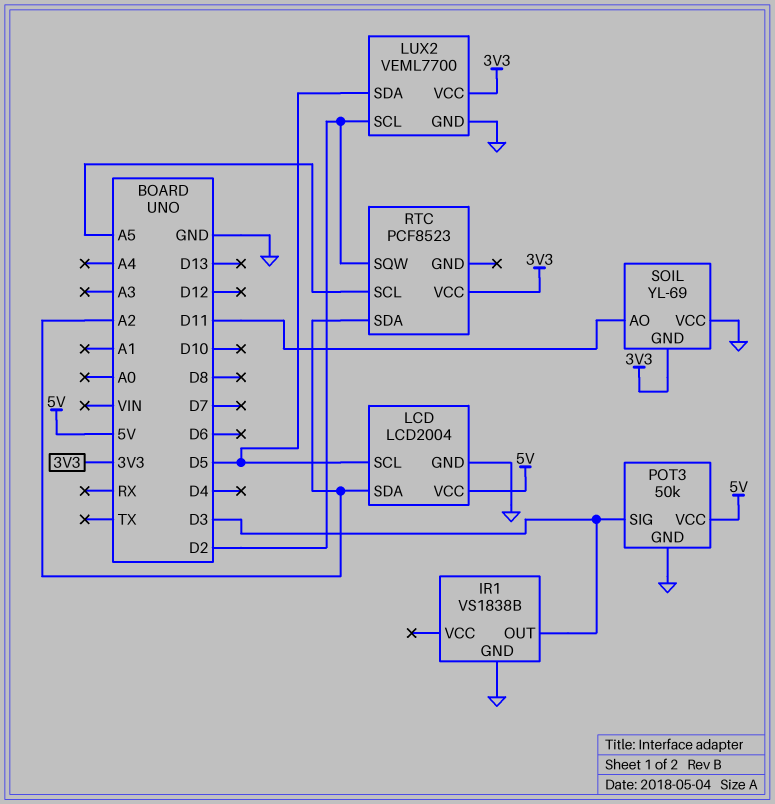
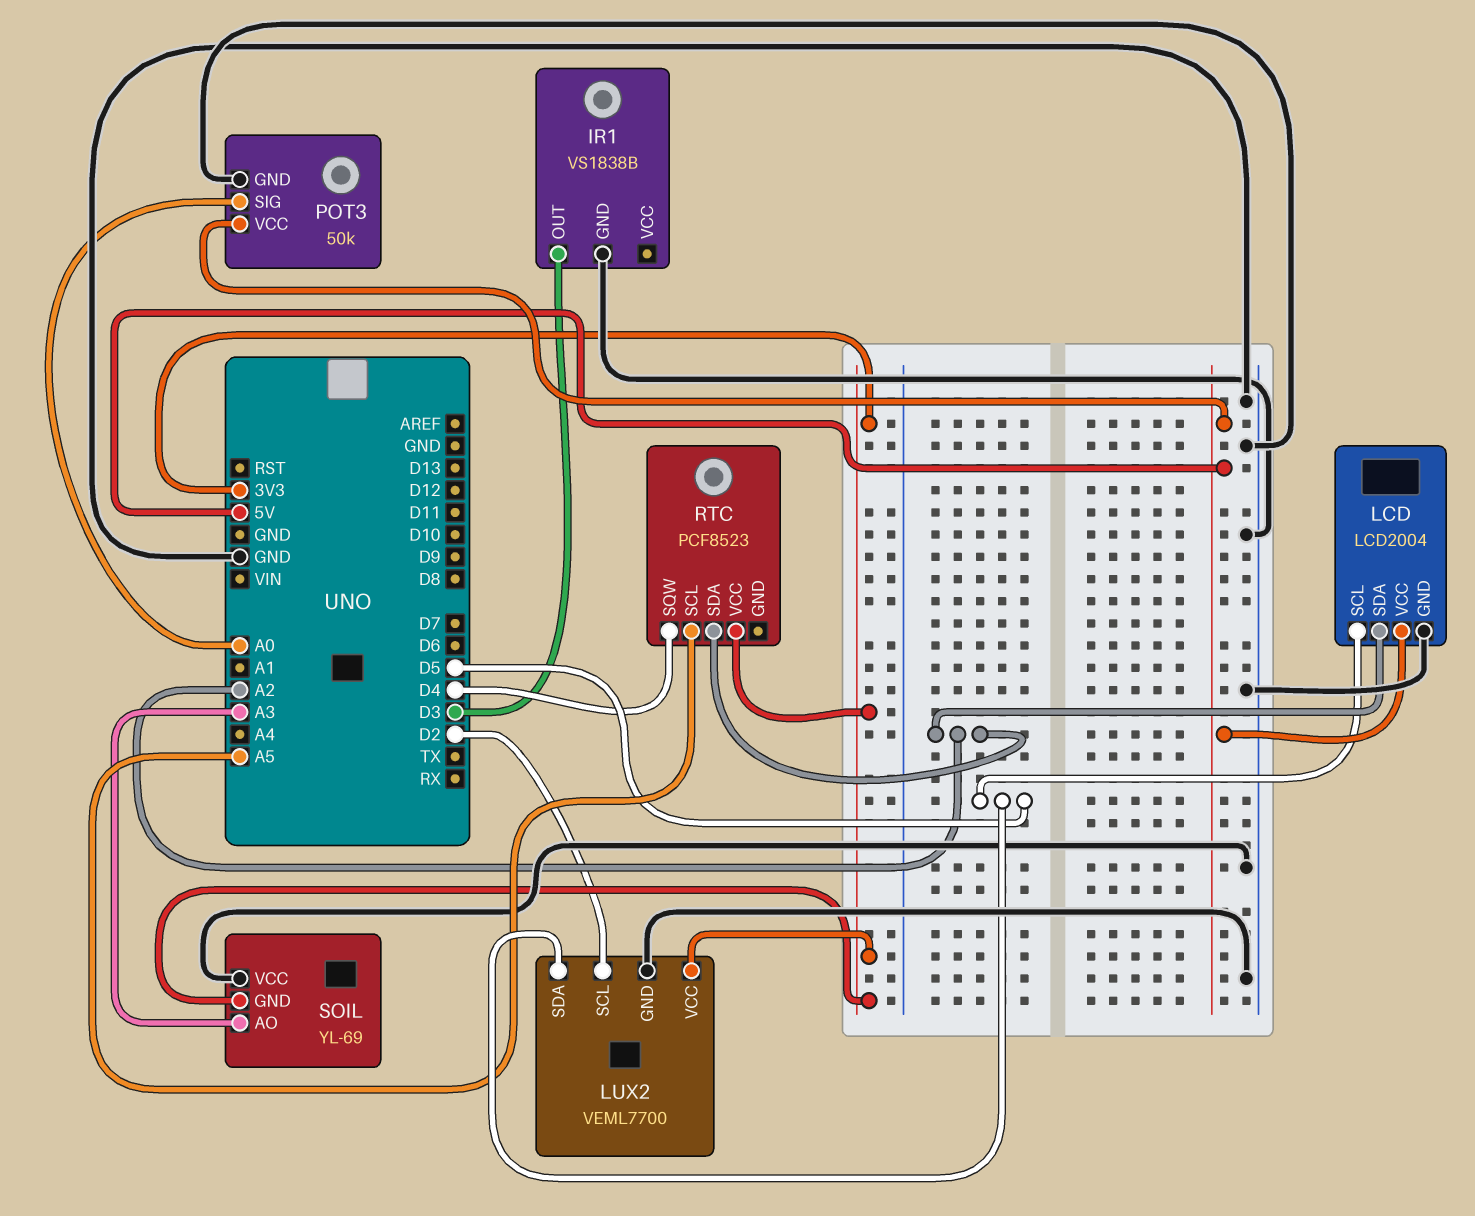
POT3 pin SIG: D3 -> A0
RTC pin SQW: D2 -> D4
SOIL pin AO: D11 -> A3

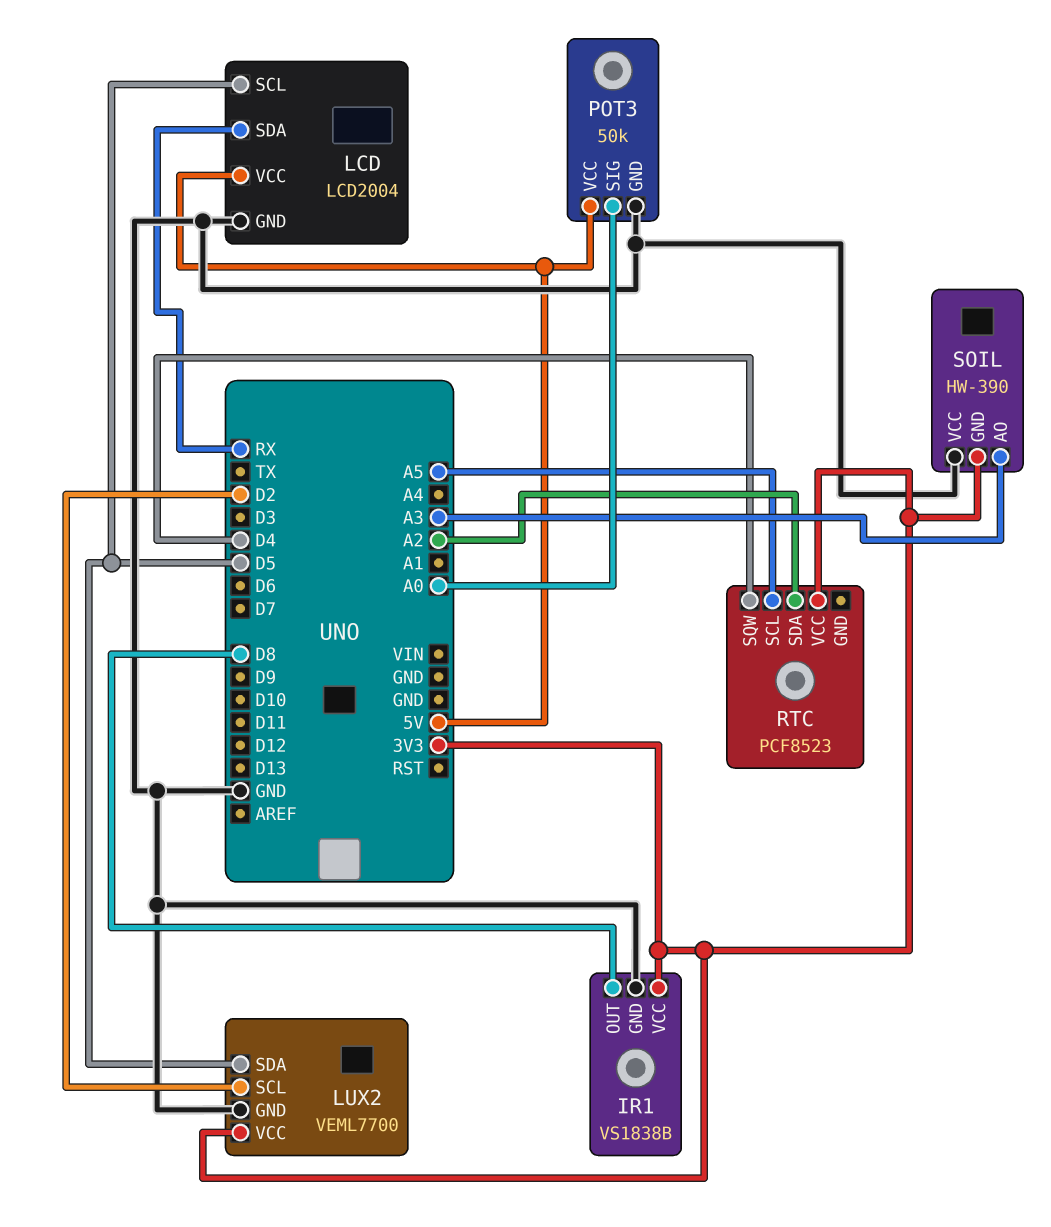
IR1 pin OUT: D3 -> D8
IR1 pin VCC: none -> 3V3
LCD pin SDA: A2 -> RX
SOIL: YL-69 -> HW-390

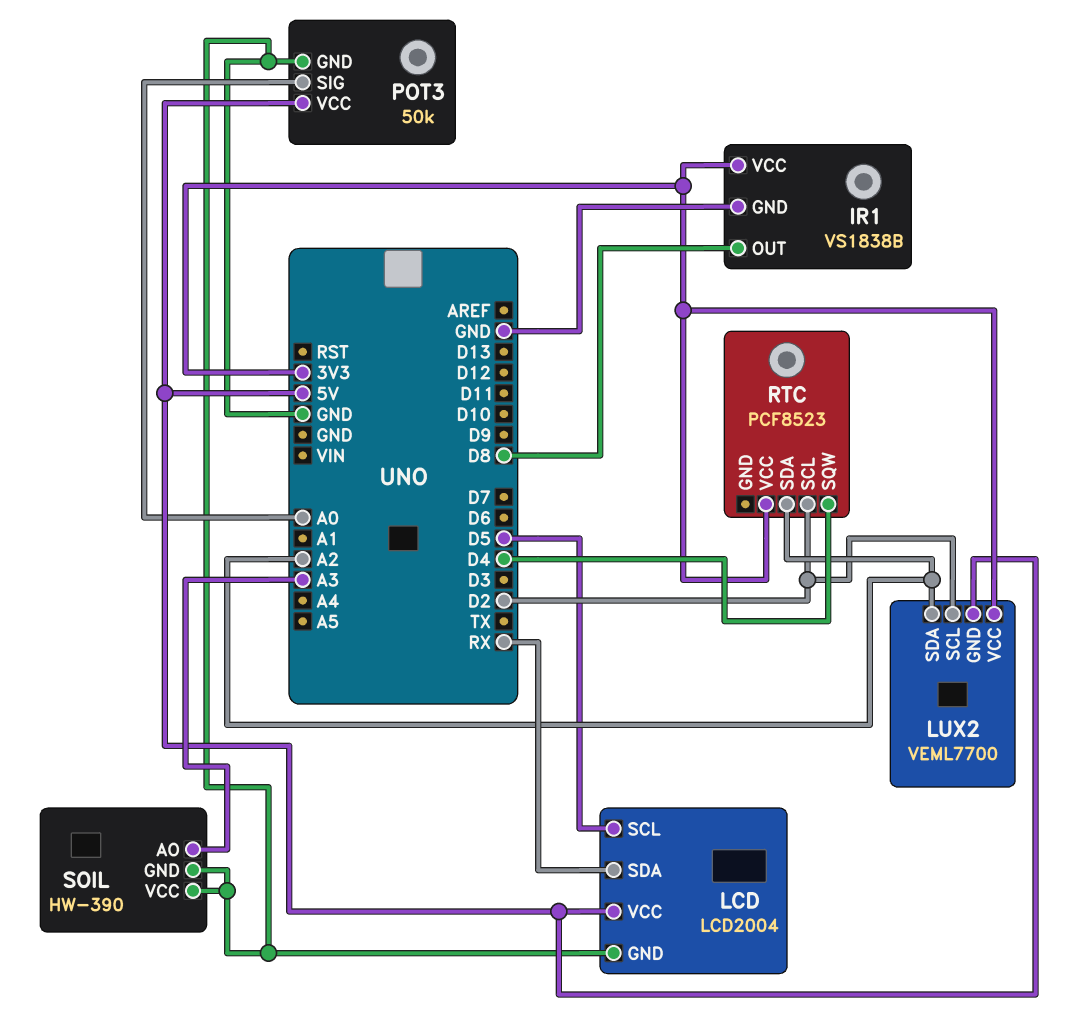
LUX2 pin GND: GND -> 5V
LUX2 pin SDA: D5 -> A2
RTC pin SCL: A5 -> D2
SOIL pin GND: 3V3 -> GND

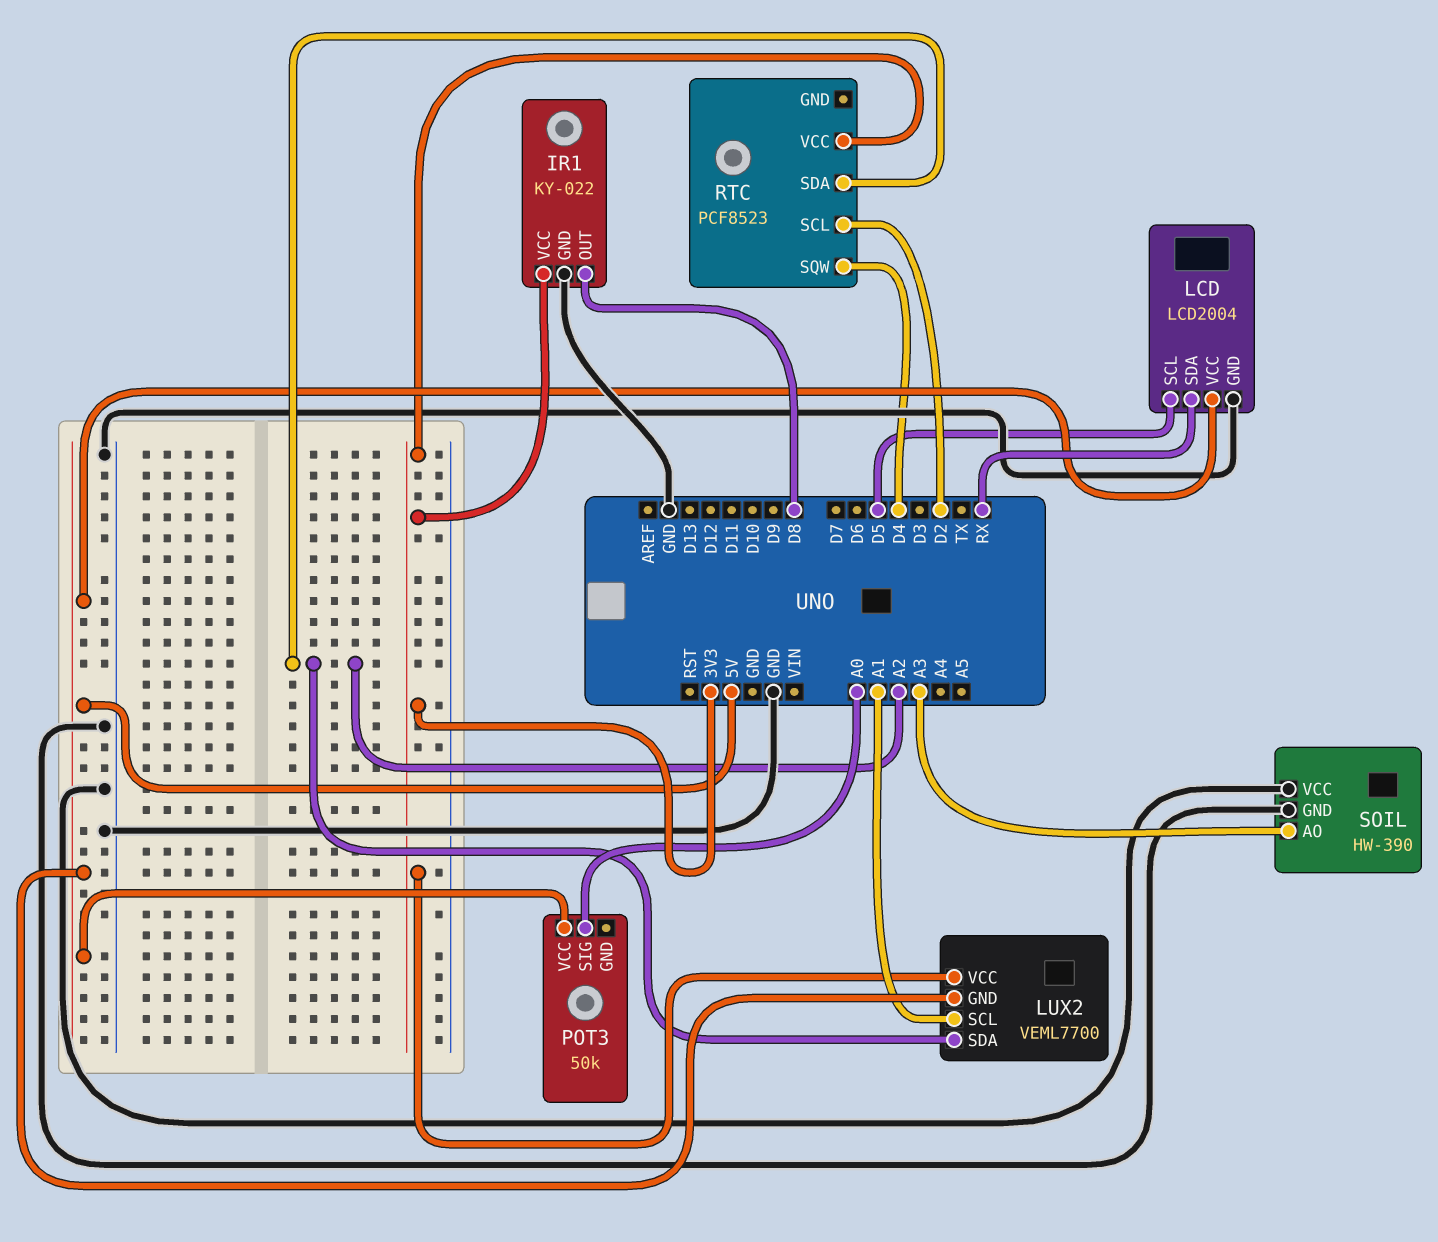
IR1: VS1838B -> KY-022
LUX2 pin SCL: D2 -> A1
POT3 pin GND: GND -> none

